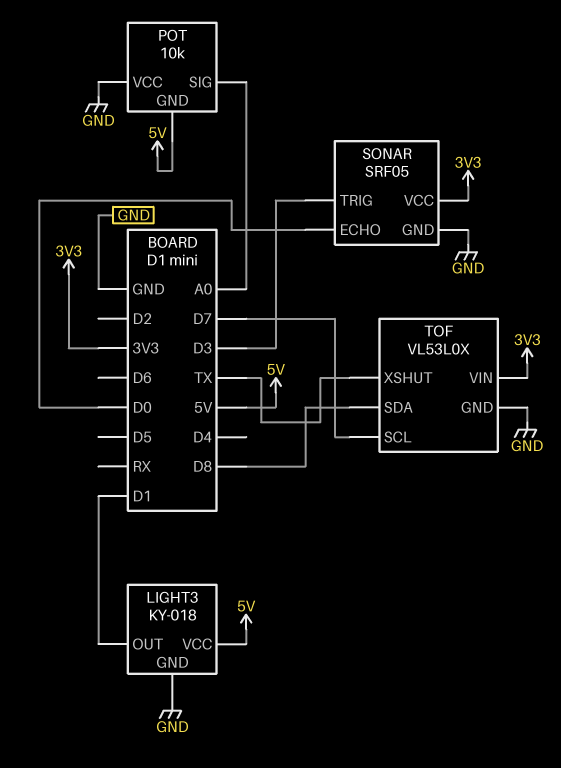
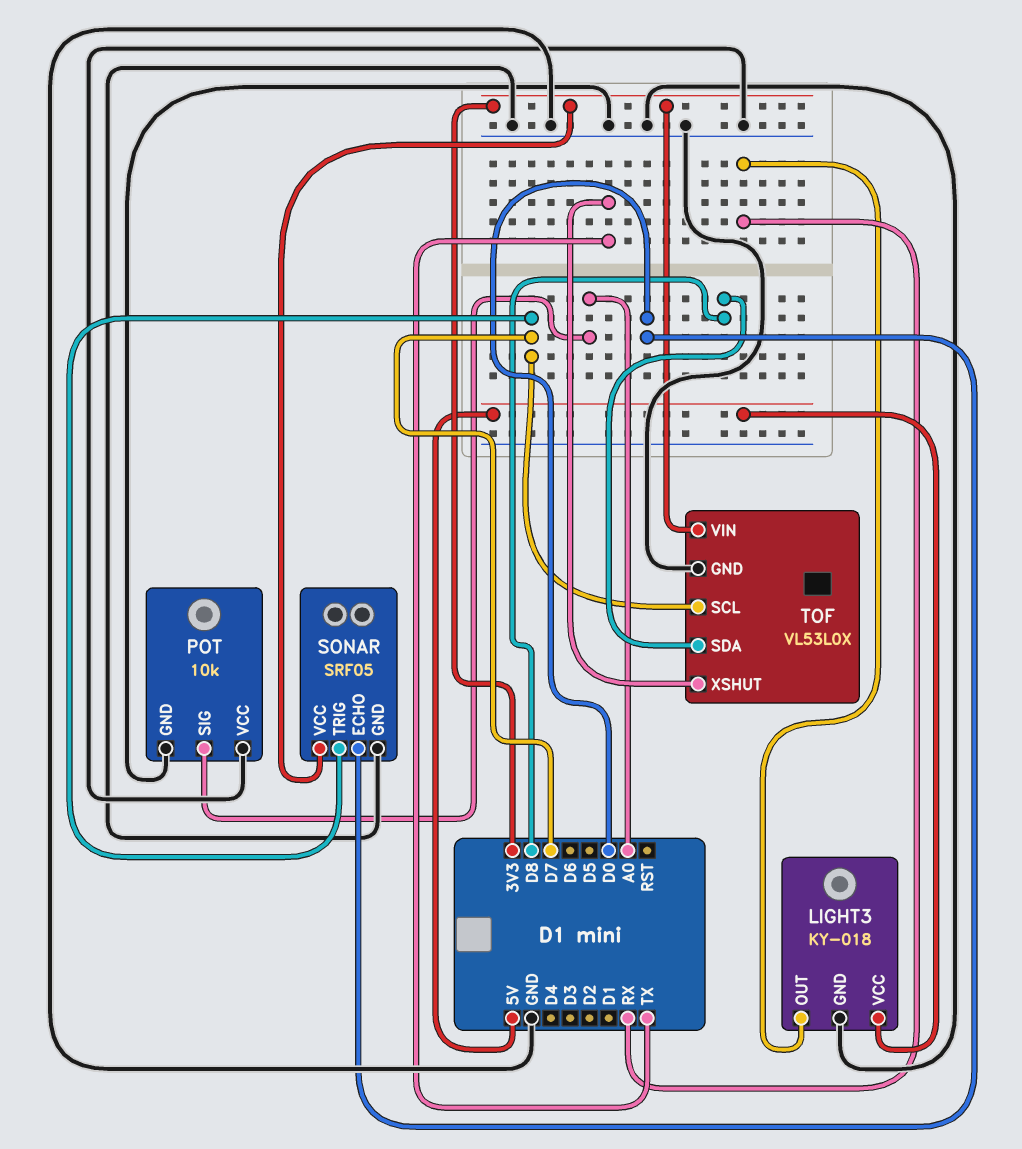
LIGHT3 pin OUT: D1 -> RX
POT pin GND: 5V -> GND
SONAR pin TRIG: D3 -> D7

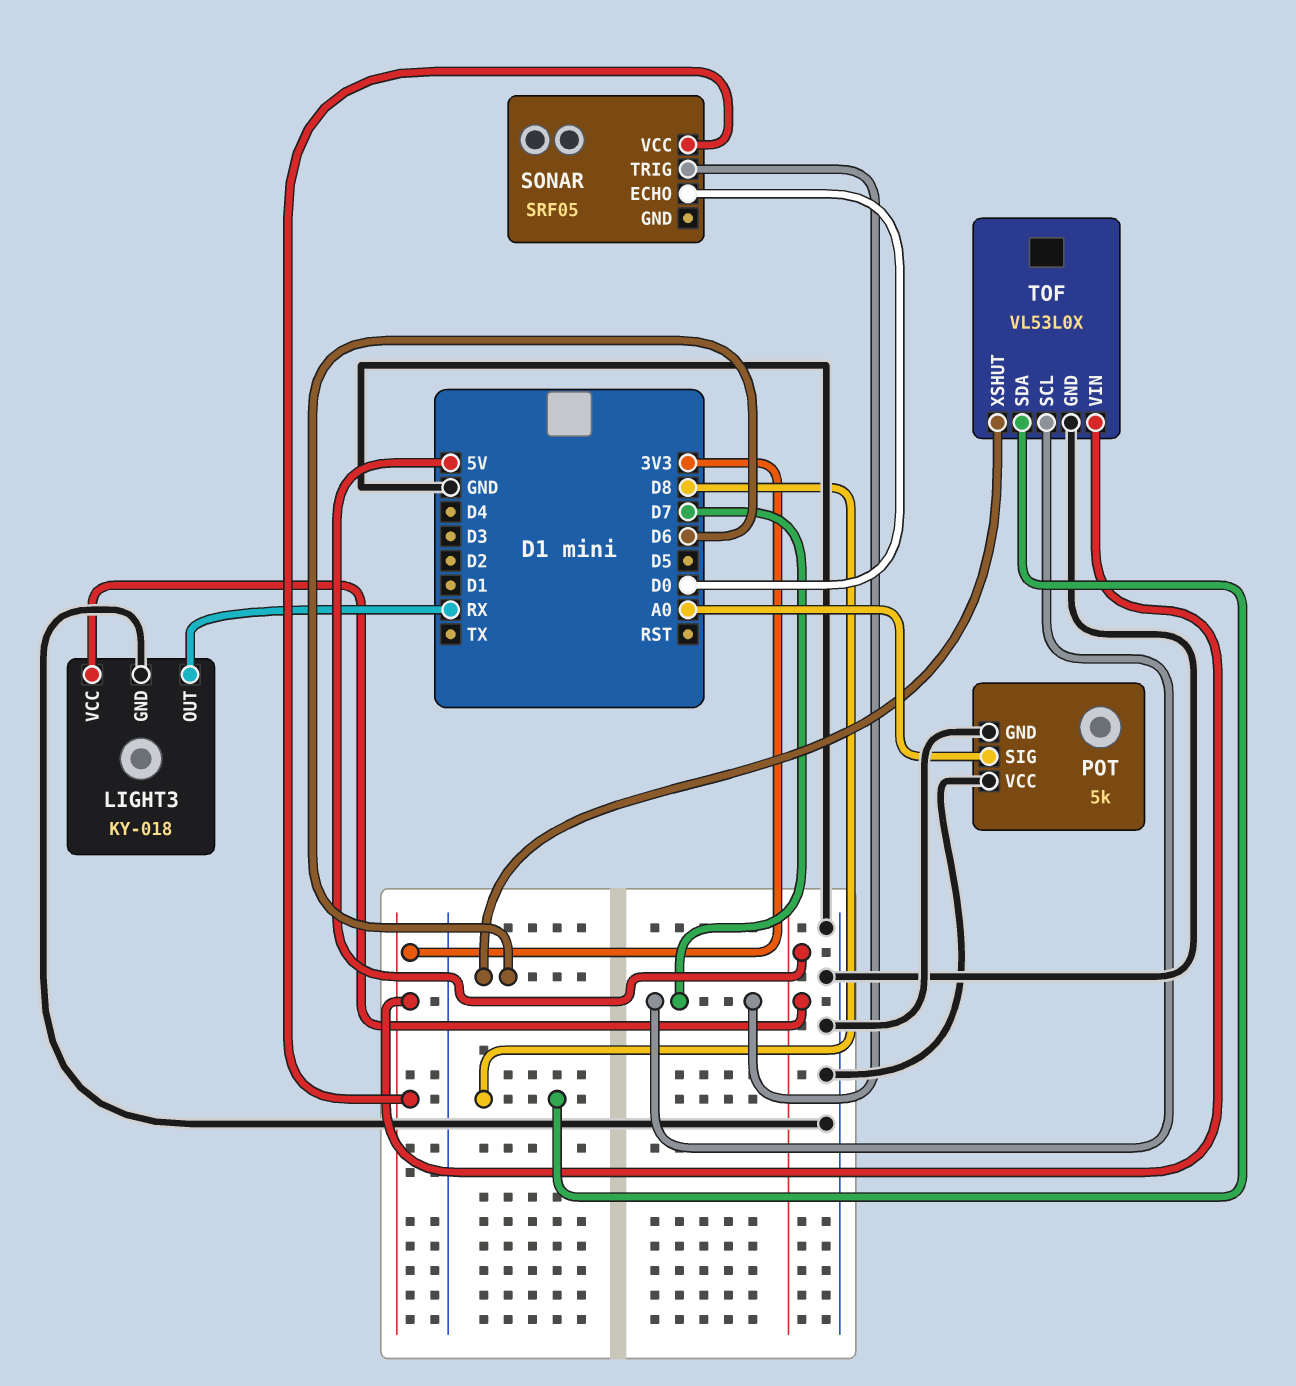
POT: 10k -> 5k
SONAR pin GND: GND -> none
TOF pin XSHUT: TX -> D6

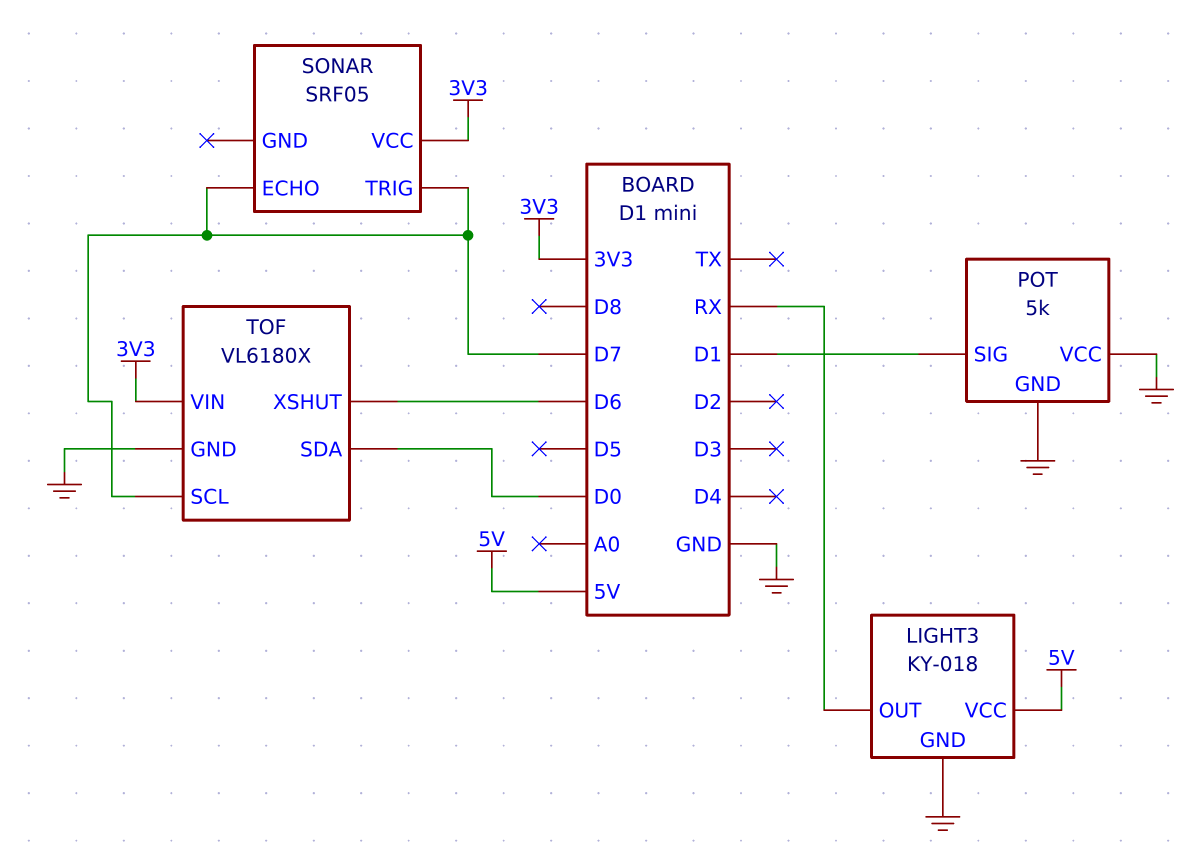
POT pin SIG: A0 -> D1
SONAR pin ECHO: D0 -> D7
TOF: VL53L0X -> VL6180X
TOF pin SDA: D8 -> D0

